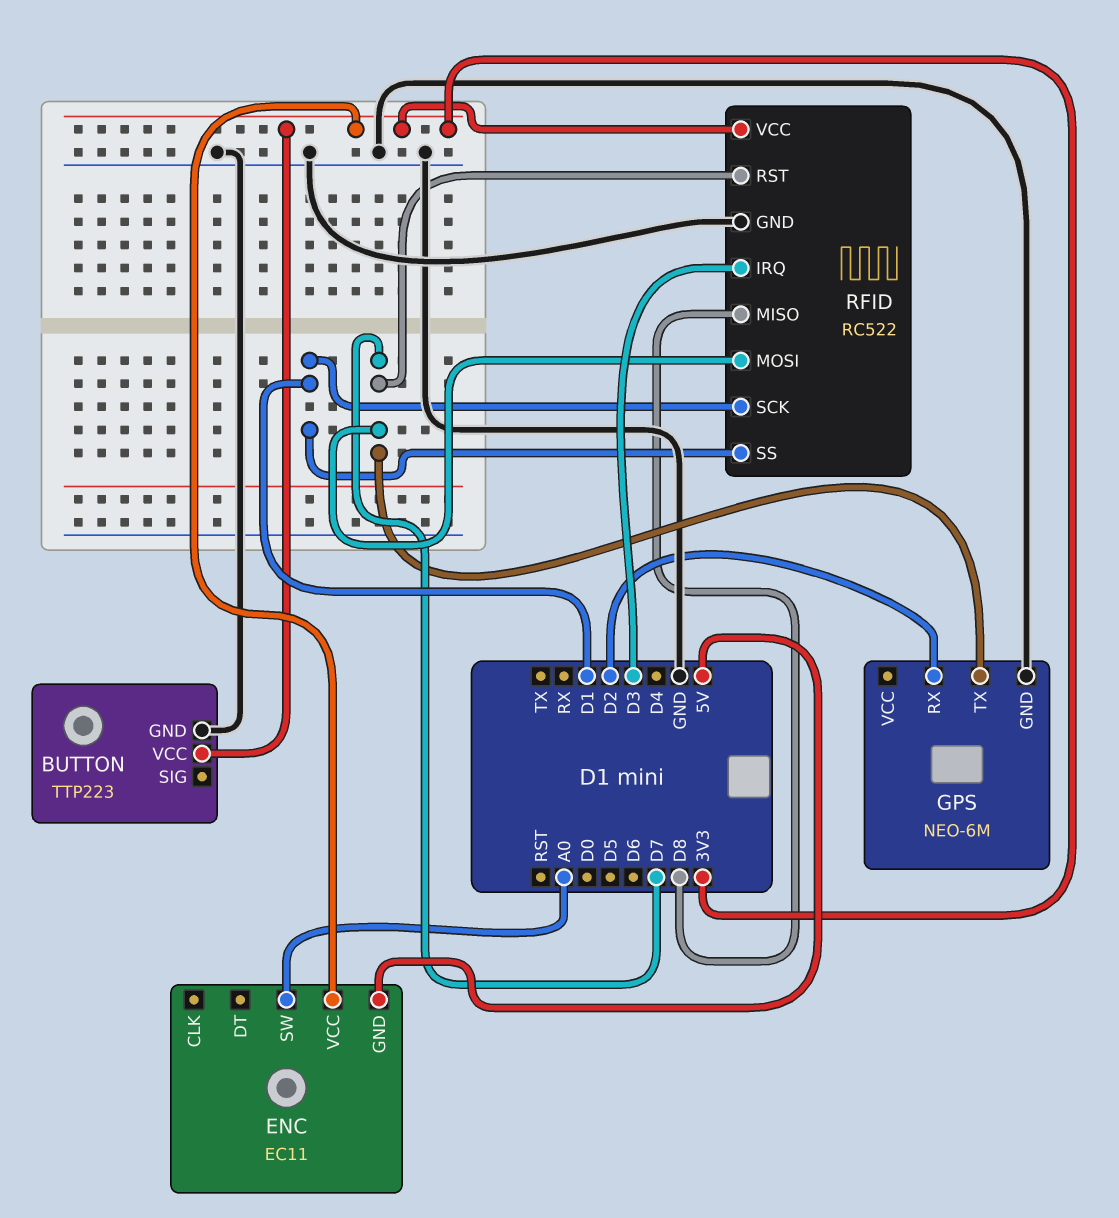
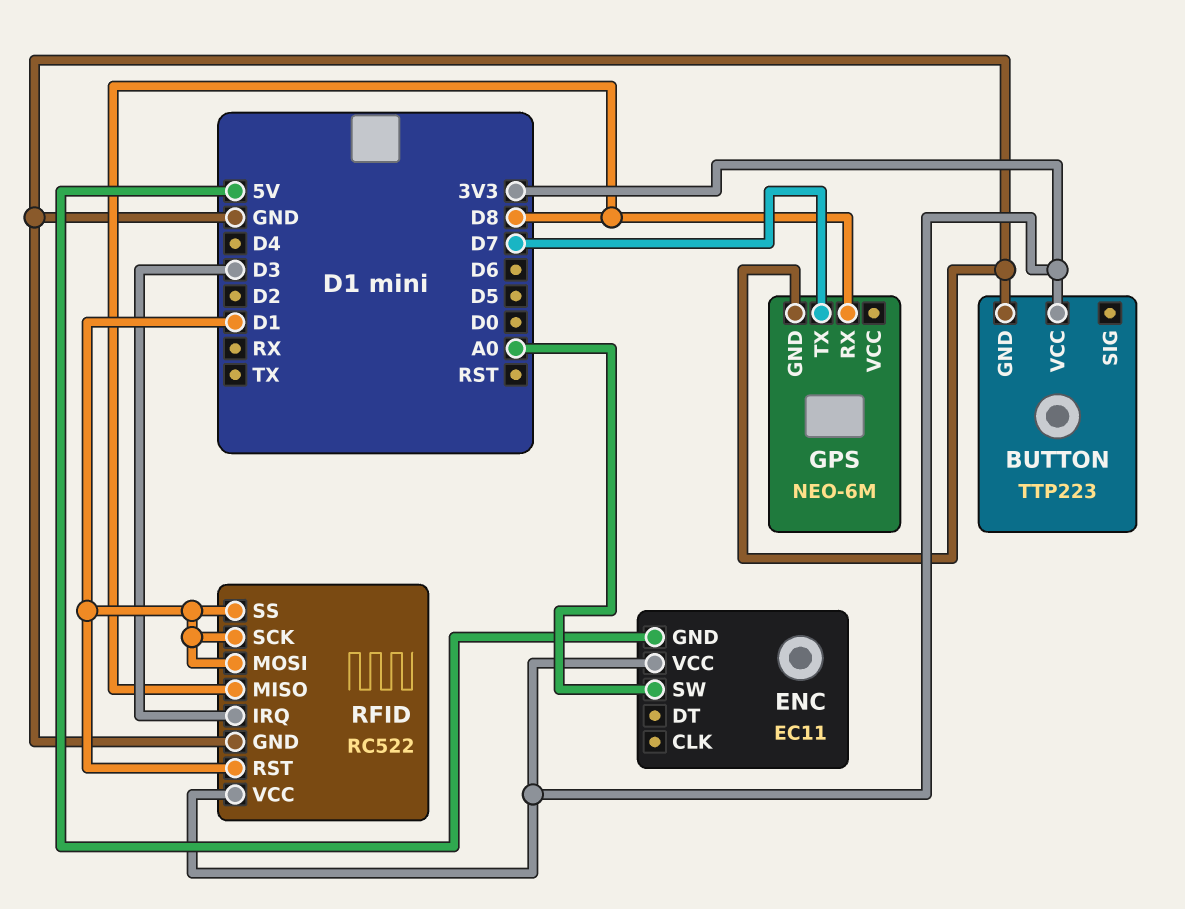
GPS pin RX: D2 -> D8
RFID pin MOSI: D7 -> D1
RFID pin RST: D7 -> D1

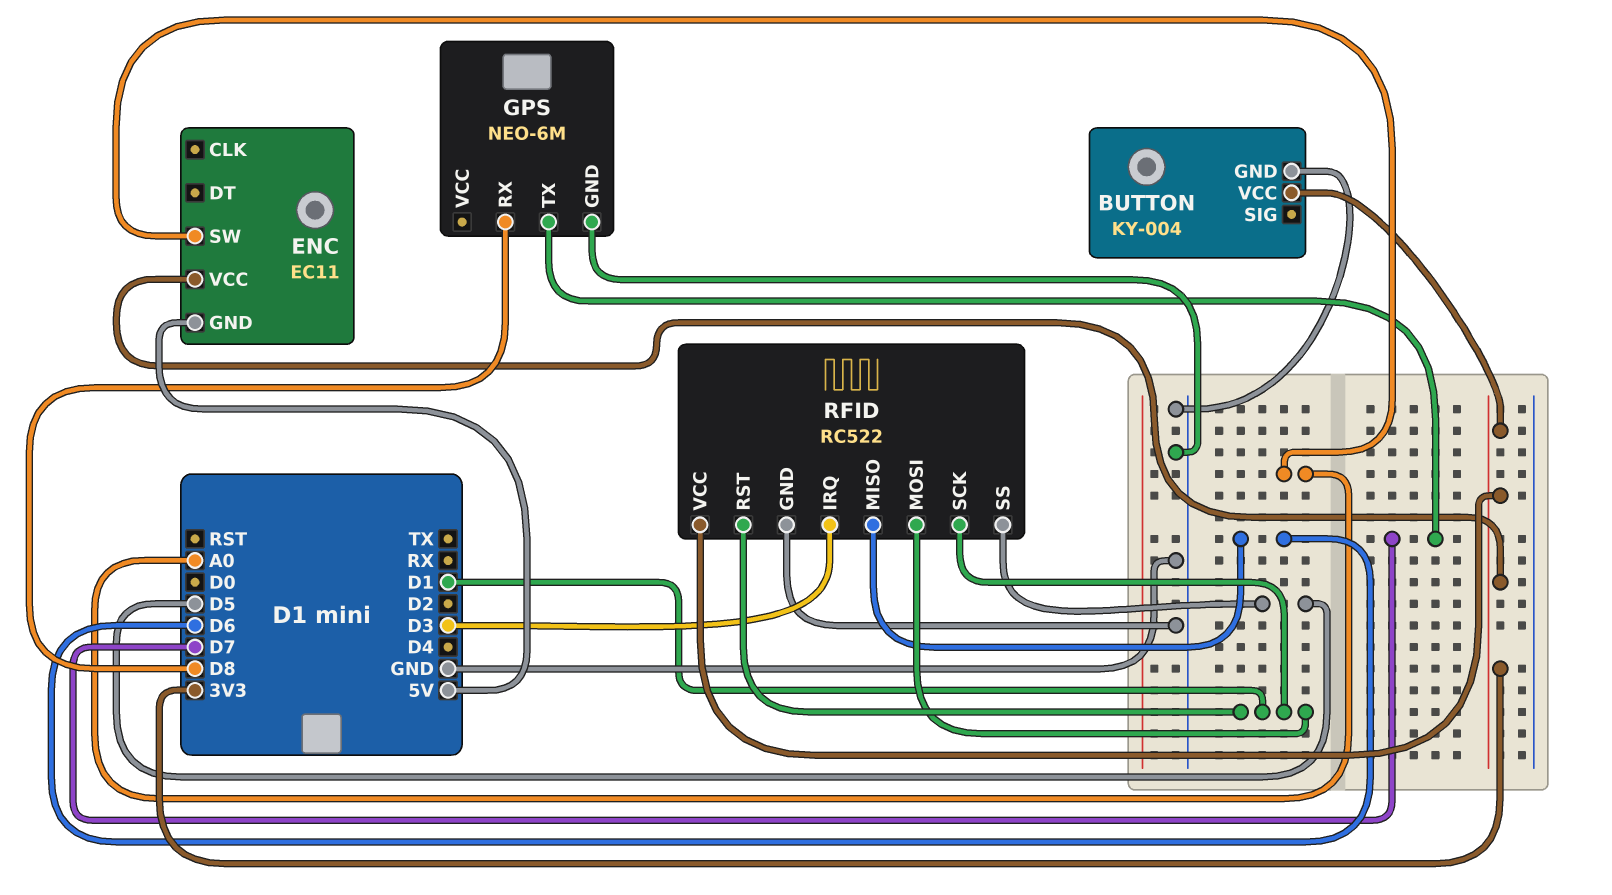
BUTTON: TTP223 -> KY-004
RFID pin MISO: D8 -> D6
RFID pin SS: D1 -> D5

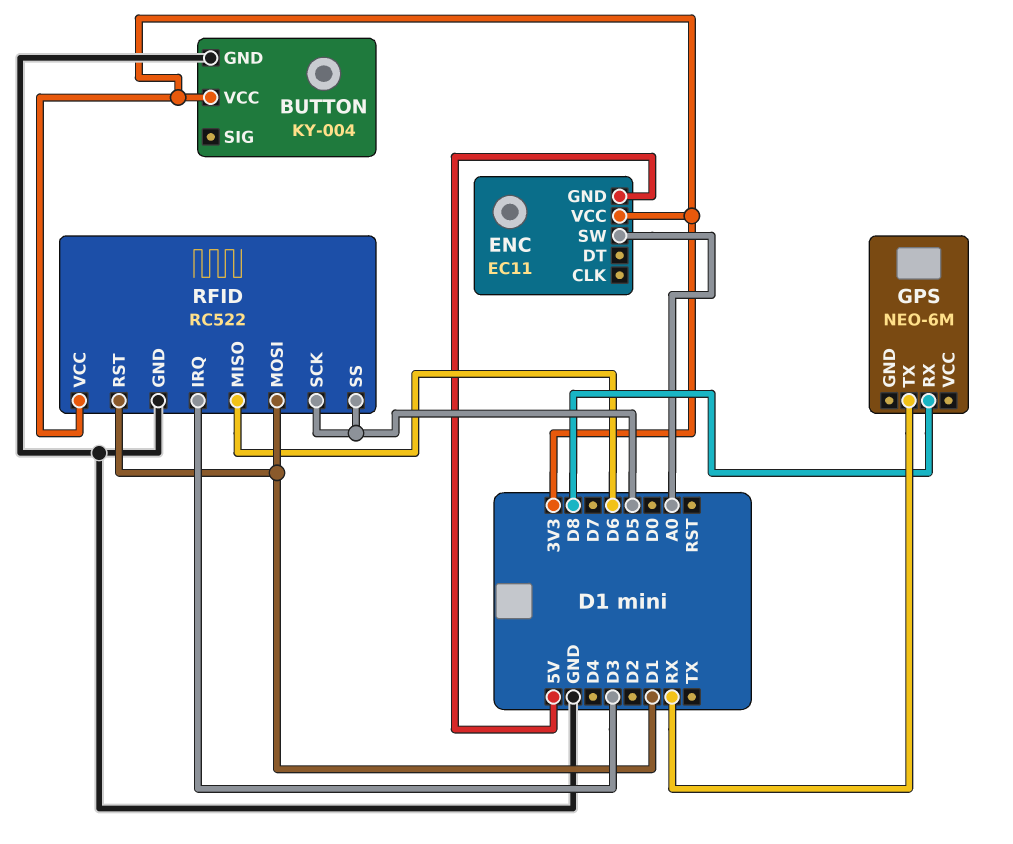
GPS pin GND: GND -> none
GPS pin TX: D7 -> RX
RFID pin SCK: D1 -> D5

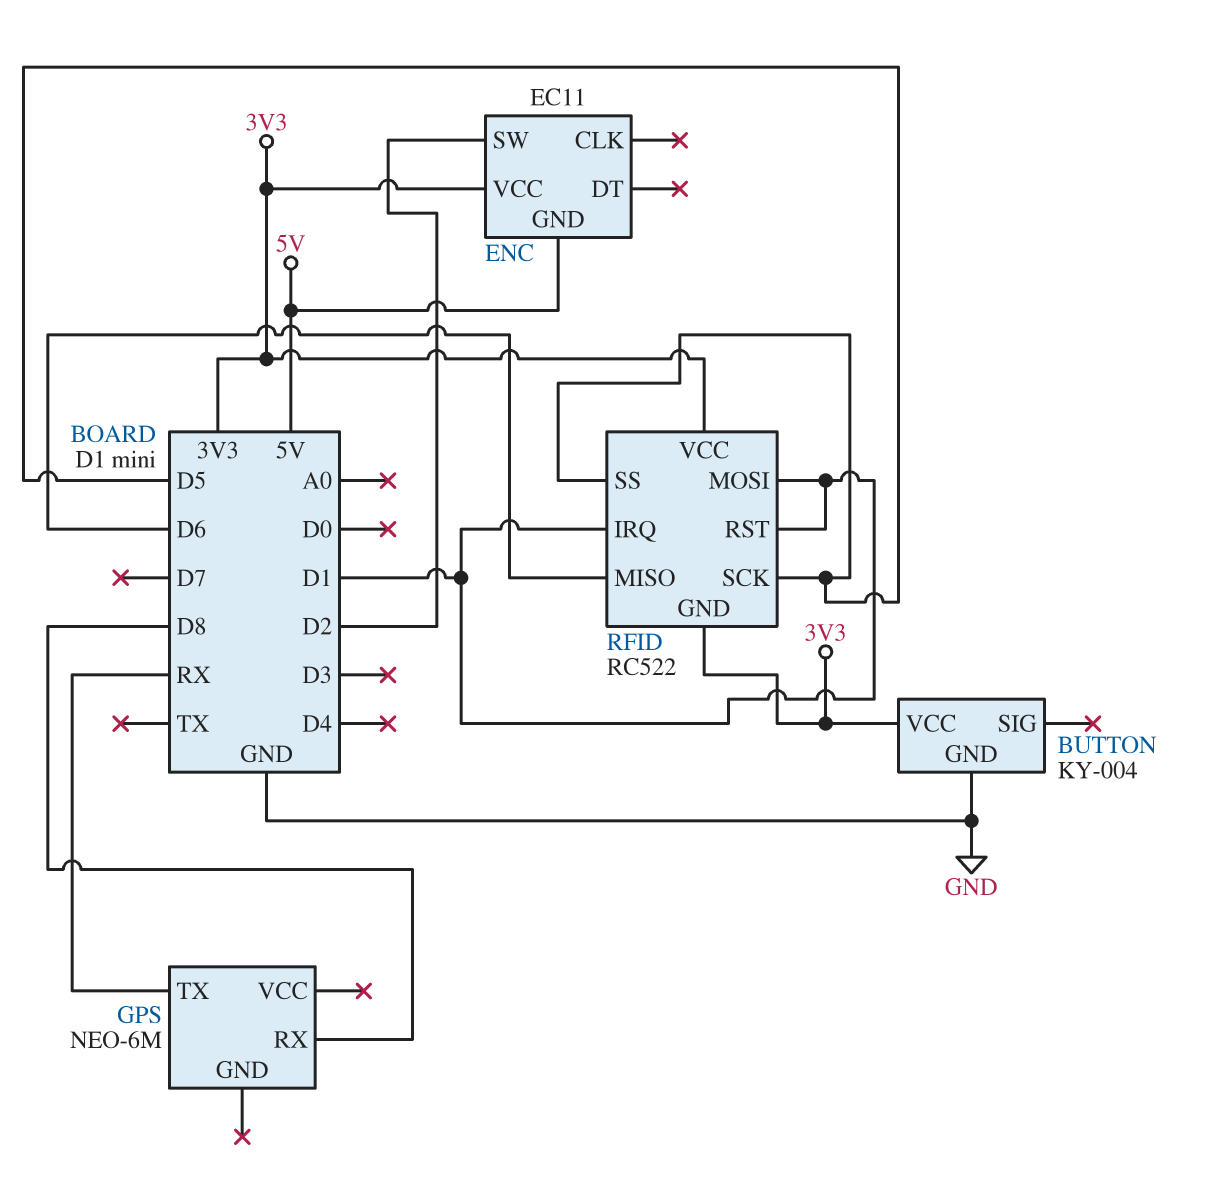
ENC pin SW: A0 -> D2
RFID pin GND: GND -> 3V3
RFID pin IRQ: D3 -> D1

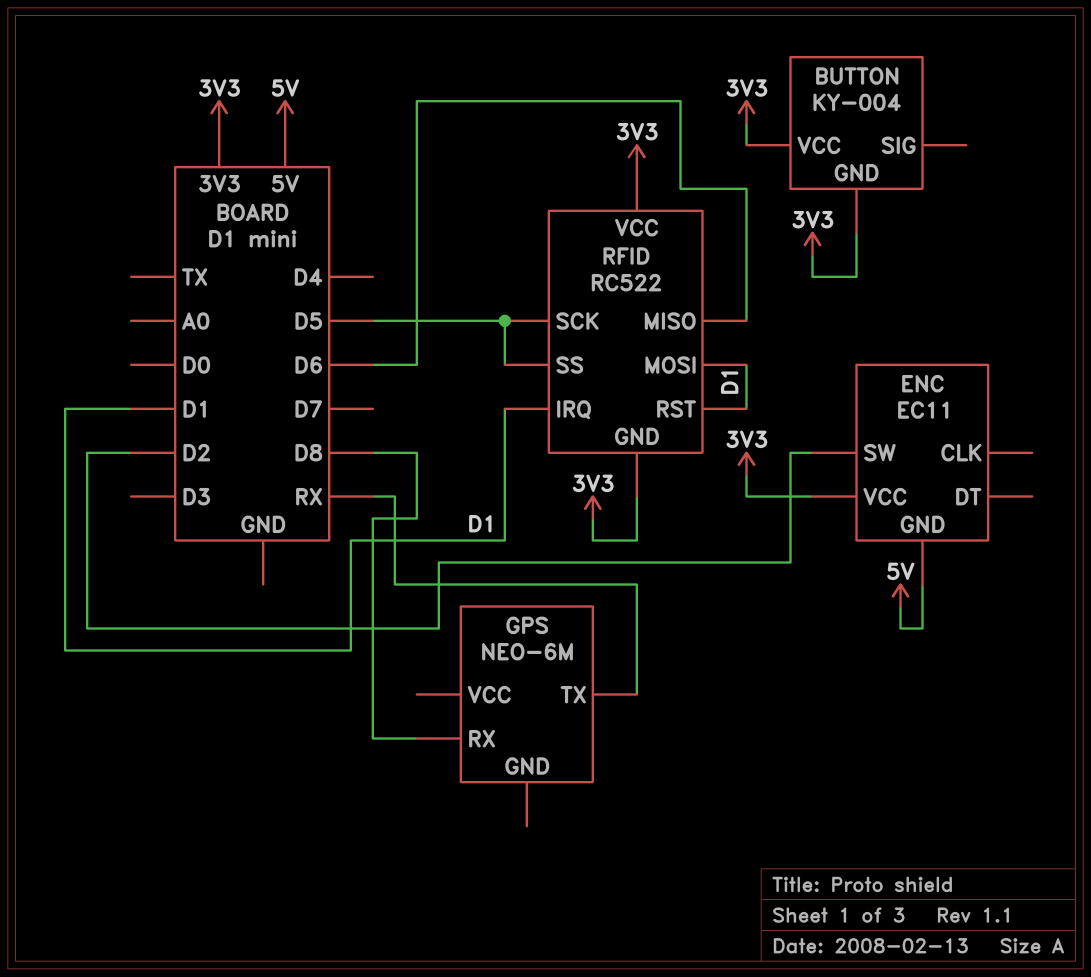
BUTTON pin GND: GND -> 3V3

